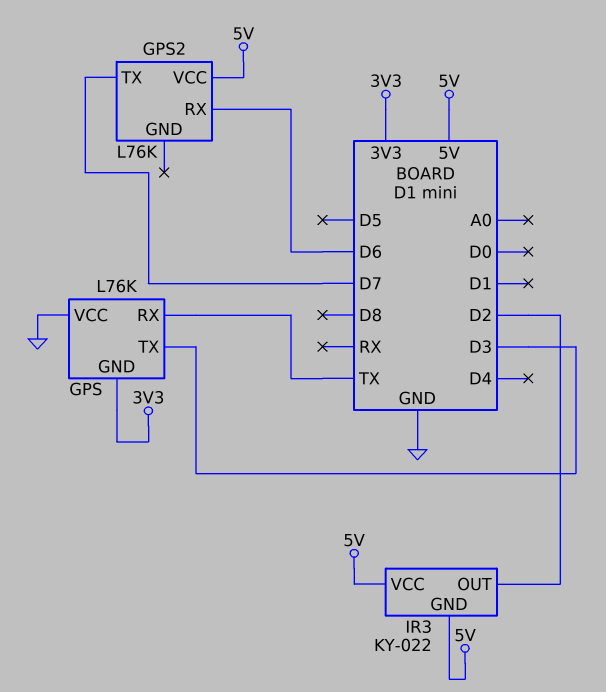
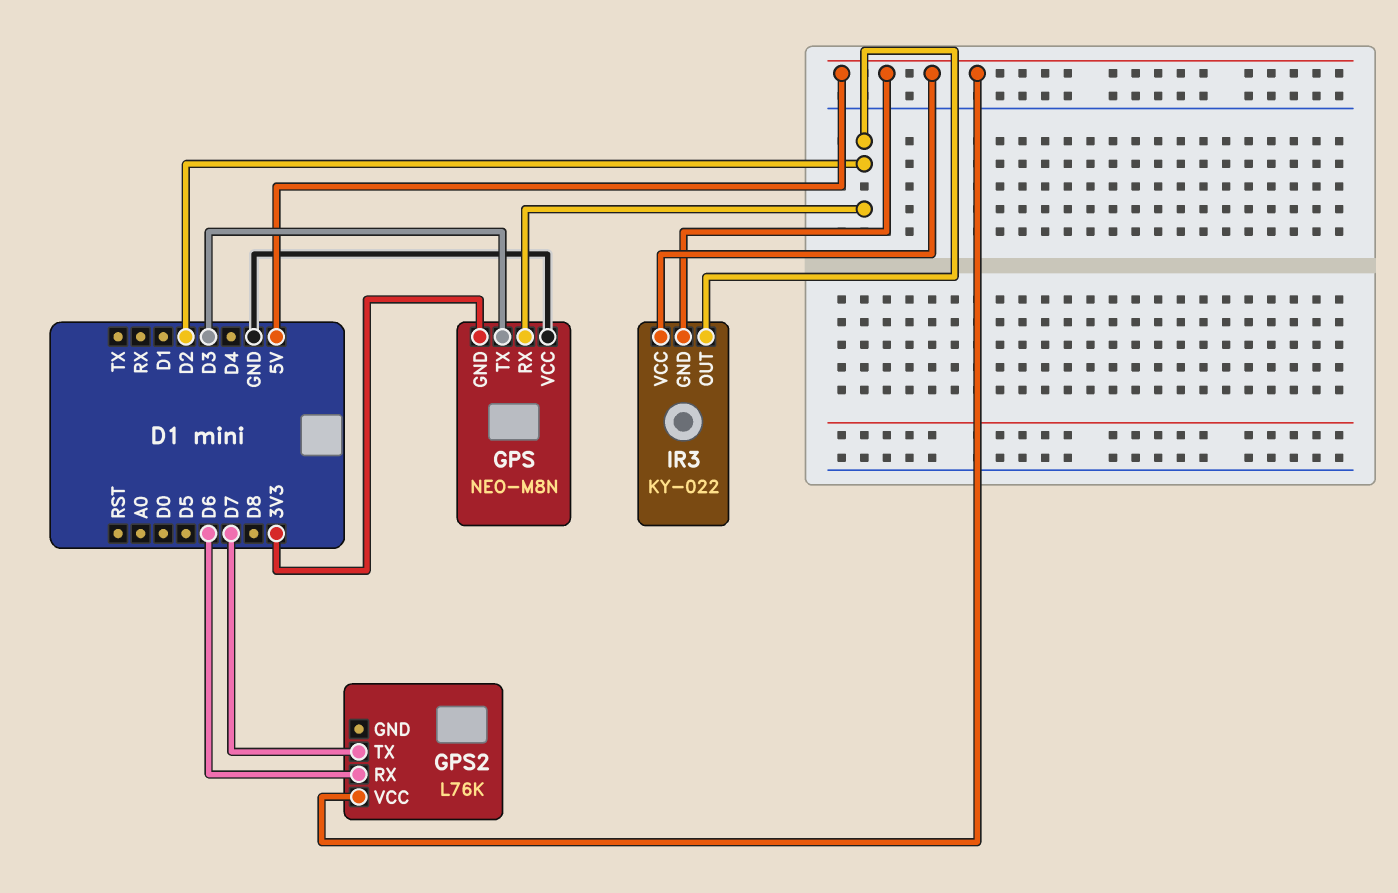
GPS: L76K -> NEO-M8N
GPS pin RX: TX -> D2

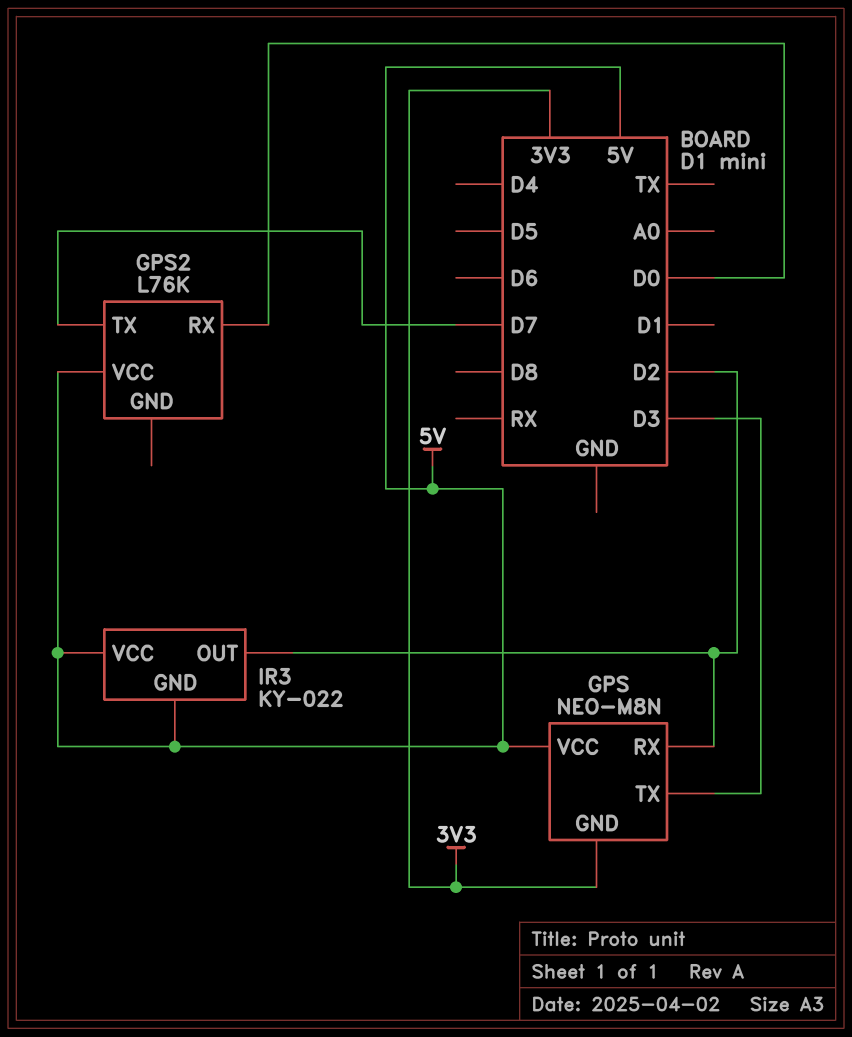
GPS pin VCC: GND -> 5V
GPS2 pin RX: D6 -> D0

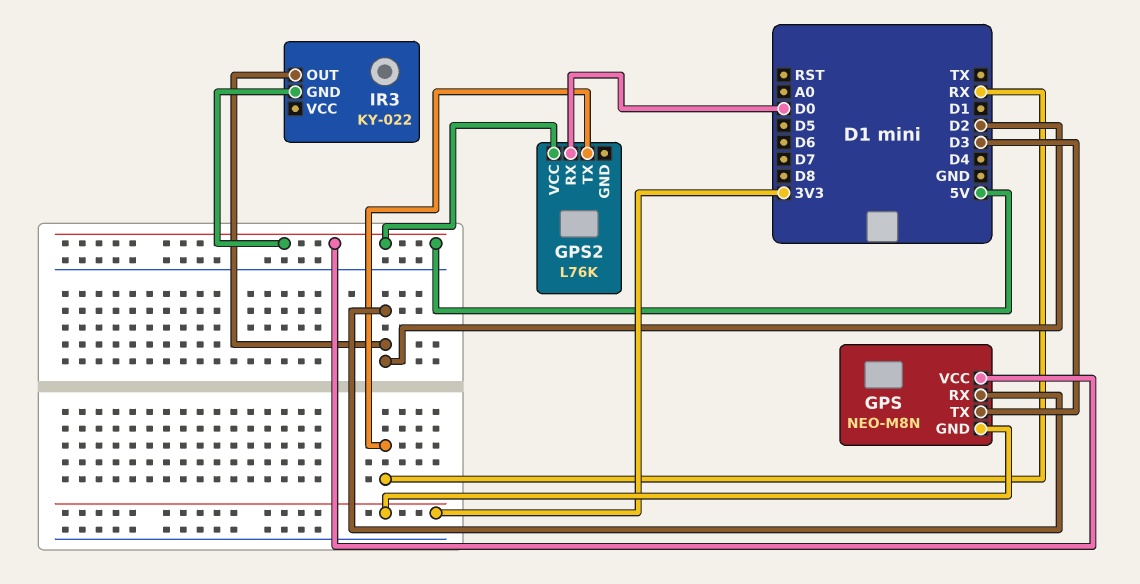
GPS2 pin TX: D7 -> RX
IR3 pin VCC: 5V -> none

